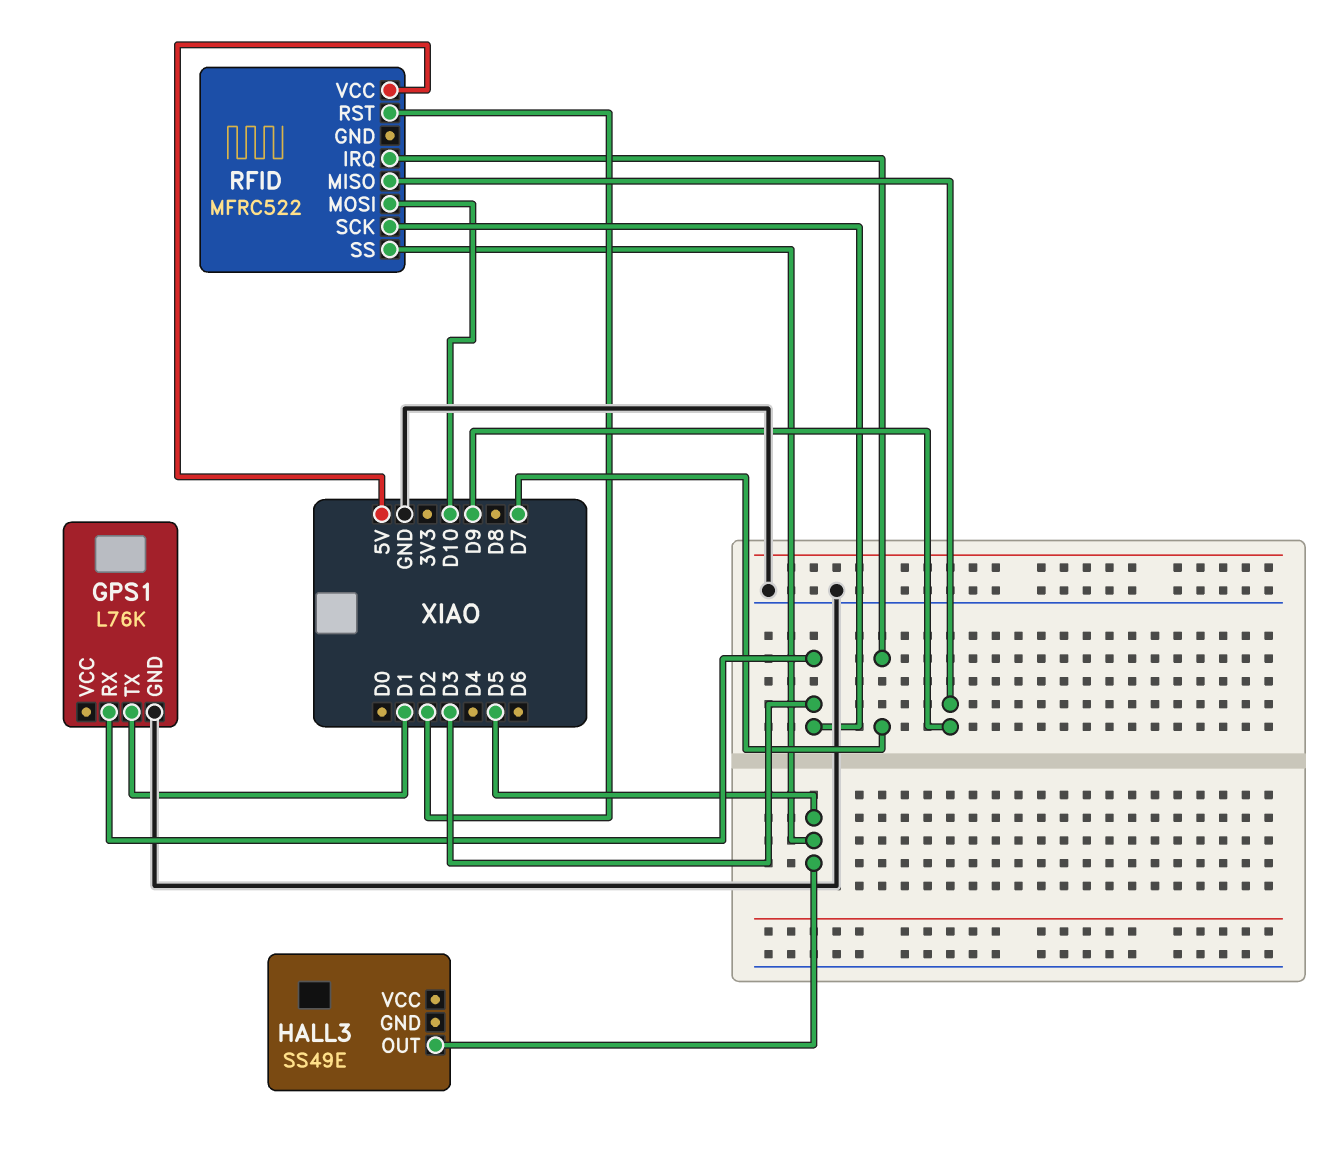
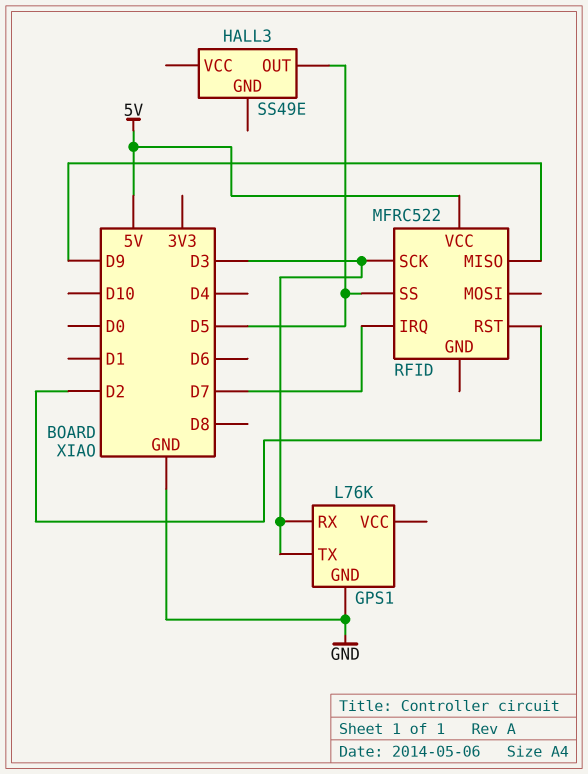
GPS1 pin TX: D1 -> D3
RFID pin MOSI: D10 -> none

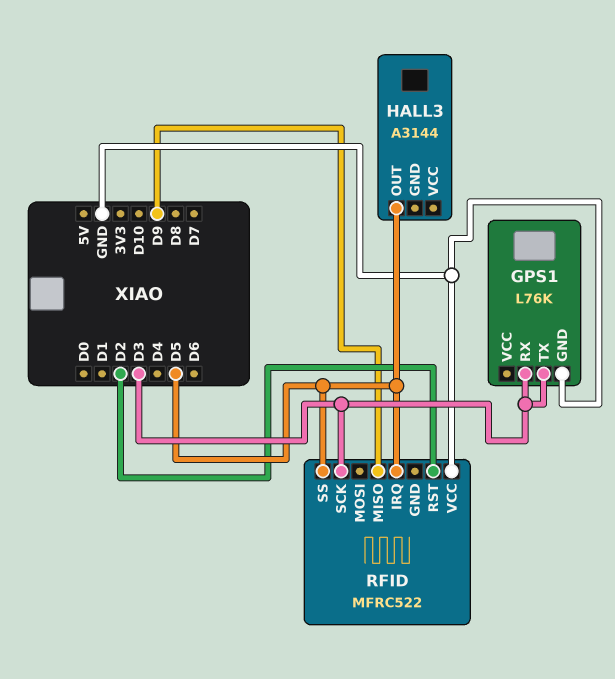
HALL3: SS49E -> A3144
RFID pin IRQ: D7 -> D5
RFID pin VCC: 5V -> GND

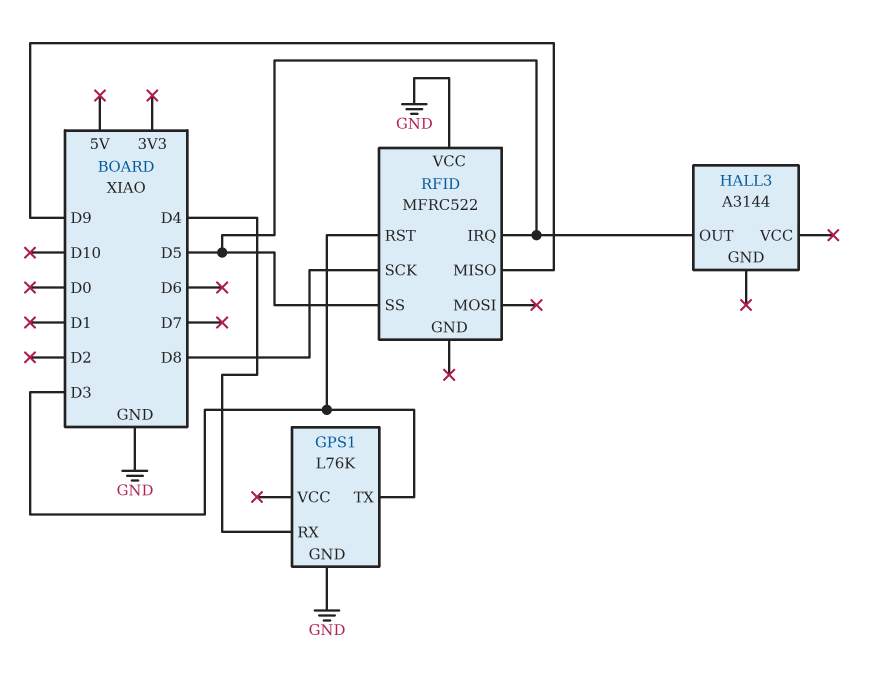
GPS1 pin RX: D3 -> D4
RFID pin RST: D2 -> D3
RFID pin SCK: D3 -> D8

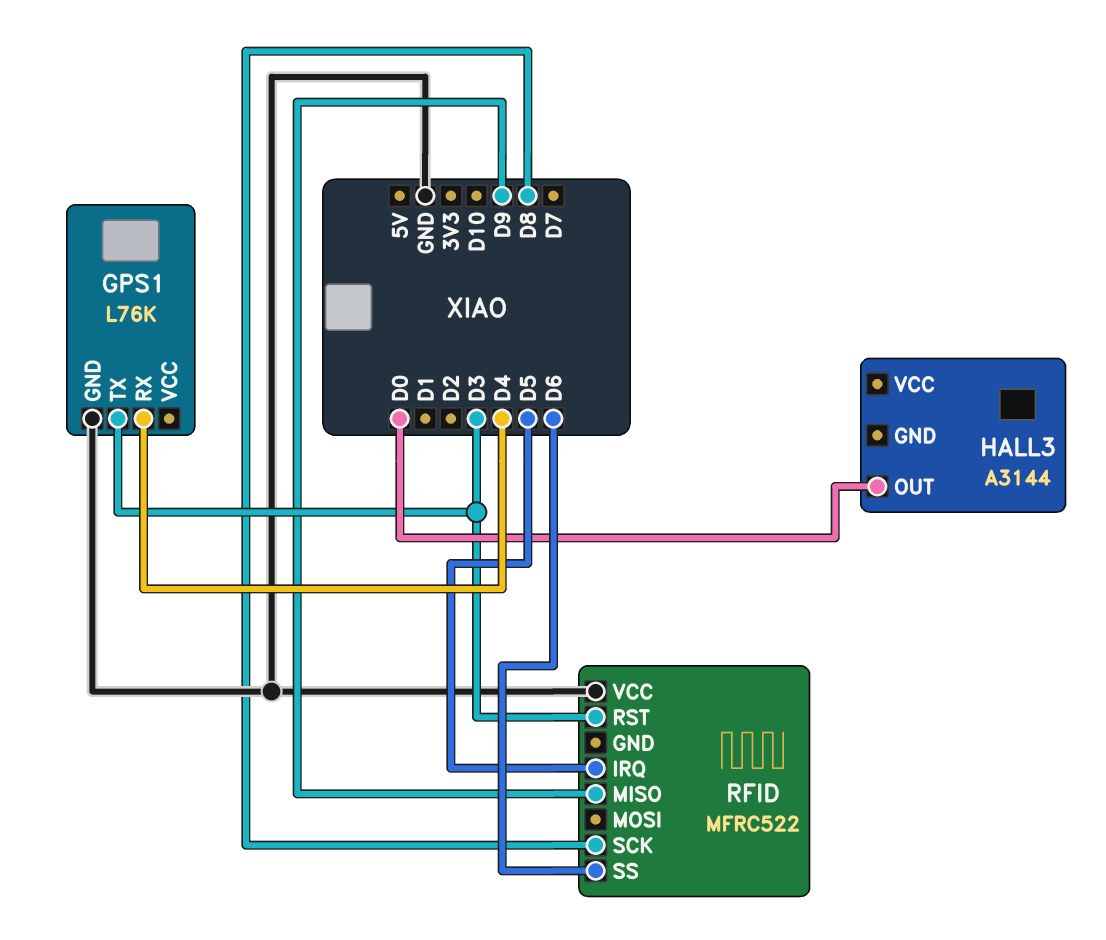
HALL3 pin OUT: D5 -> D0
RFID pin SS: D5 -> D6

